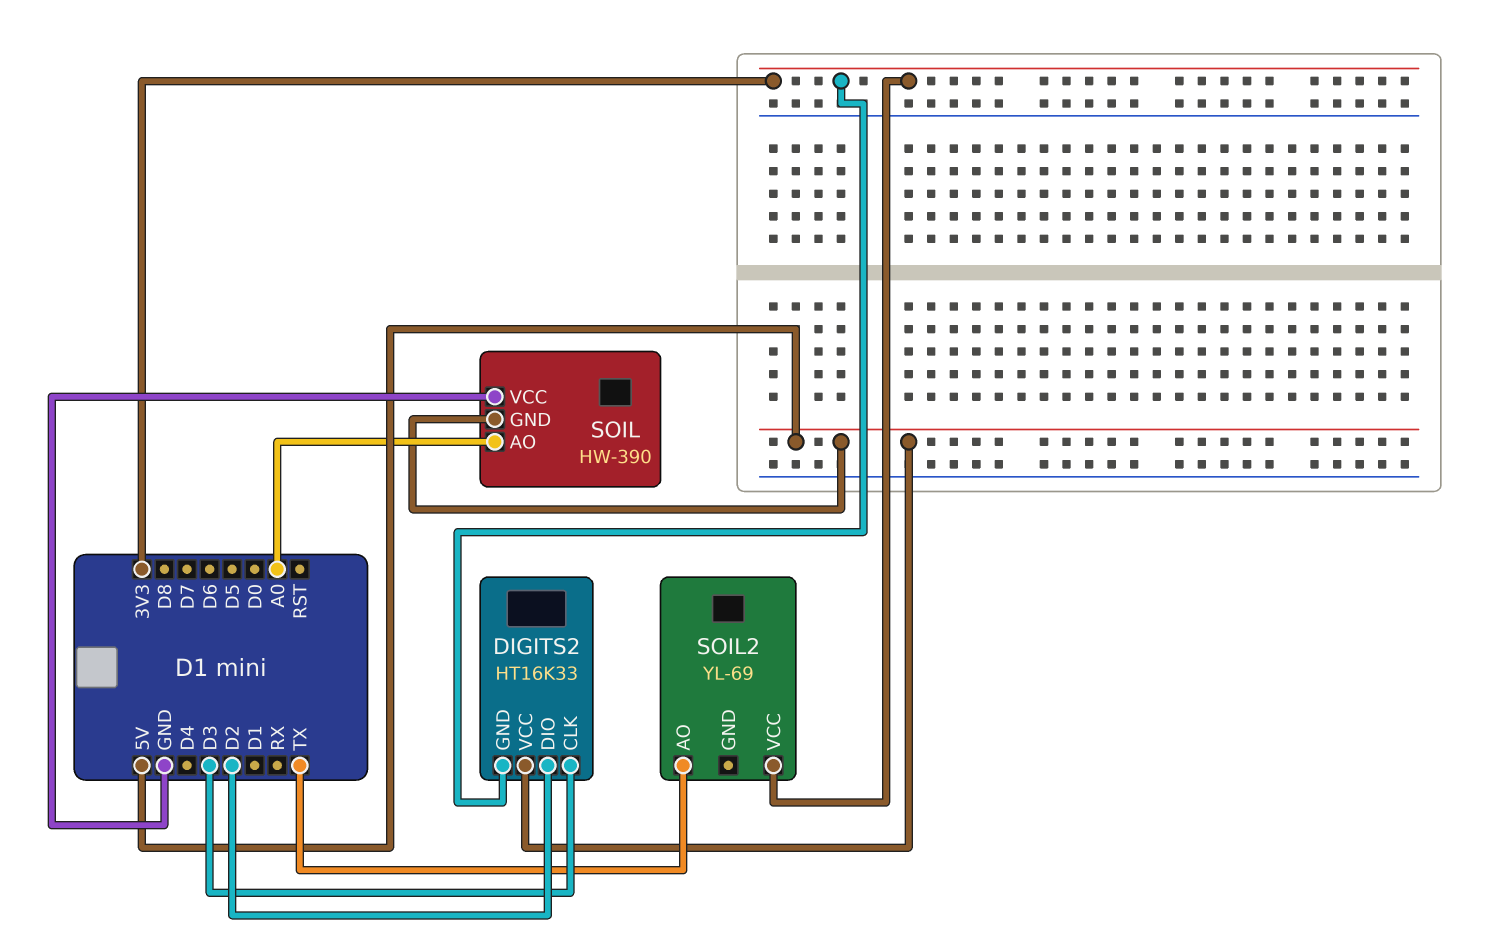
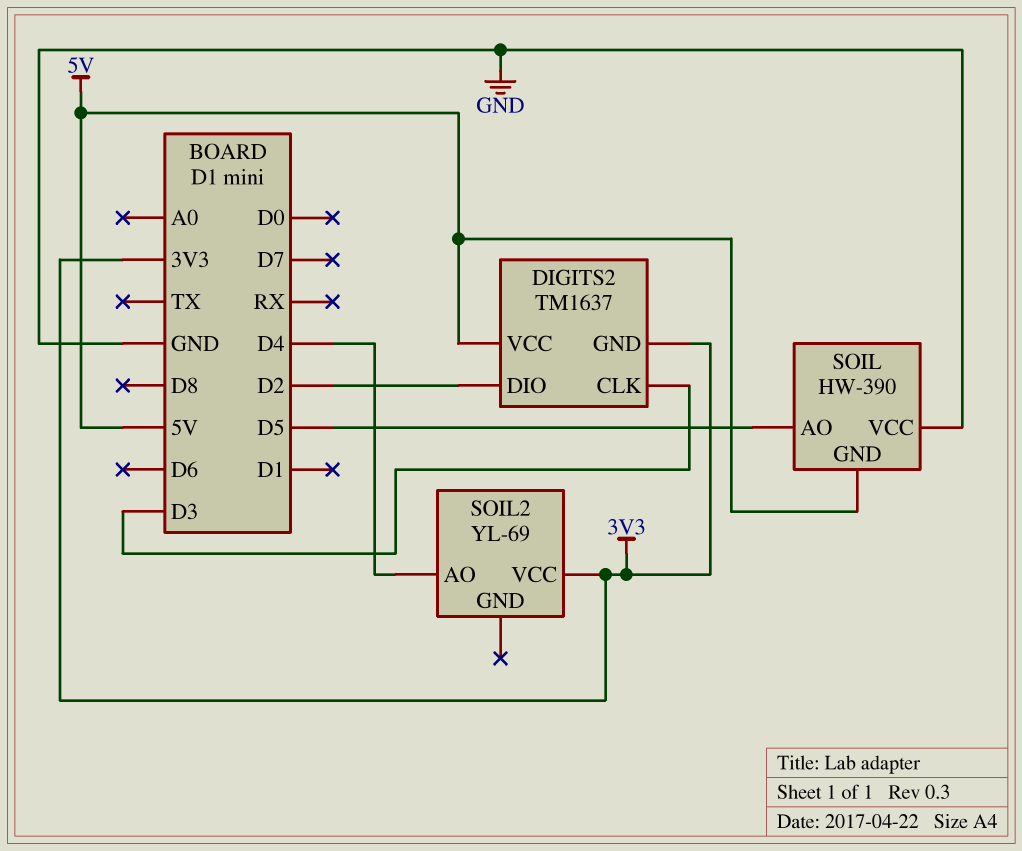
DIGITS2: HT16K33 -> TM1637
SOIL pin AO: A0 -> D5
SOIL2 pin AO: TX -> D4

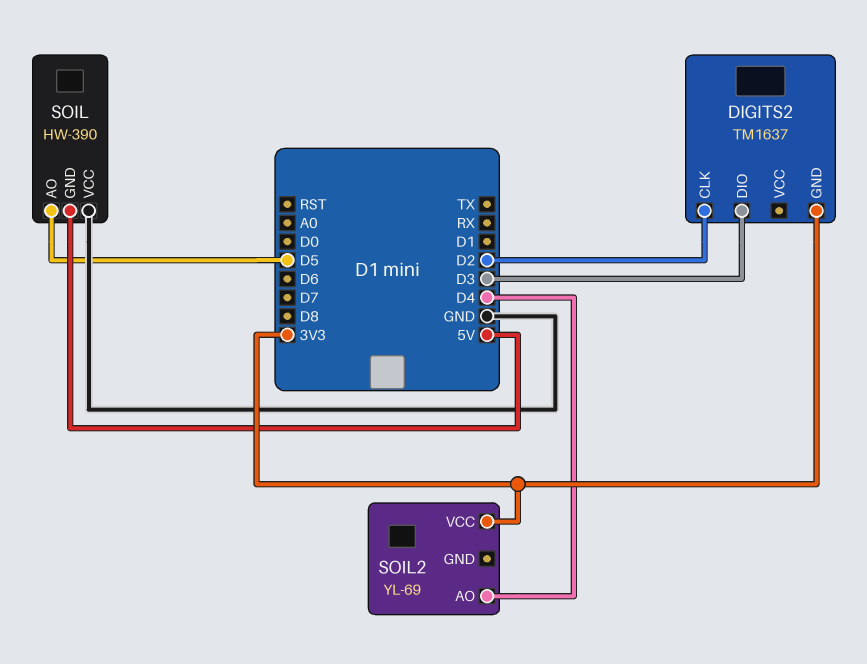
DIGITS2 pin CLK: D3 -> D2
DIGITS2 pin DIO: D2 -> D3
DIGITS2 pin VCC: 5V -> none

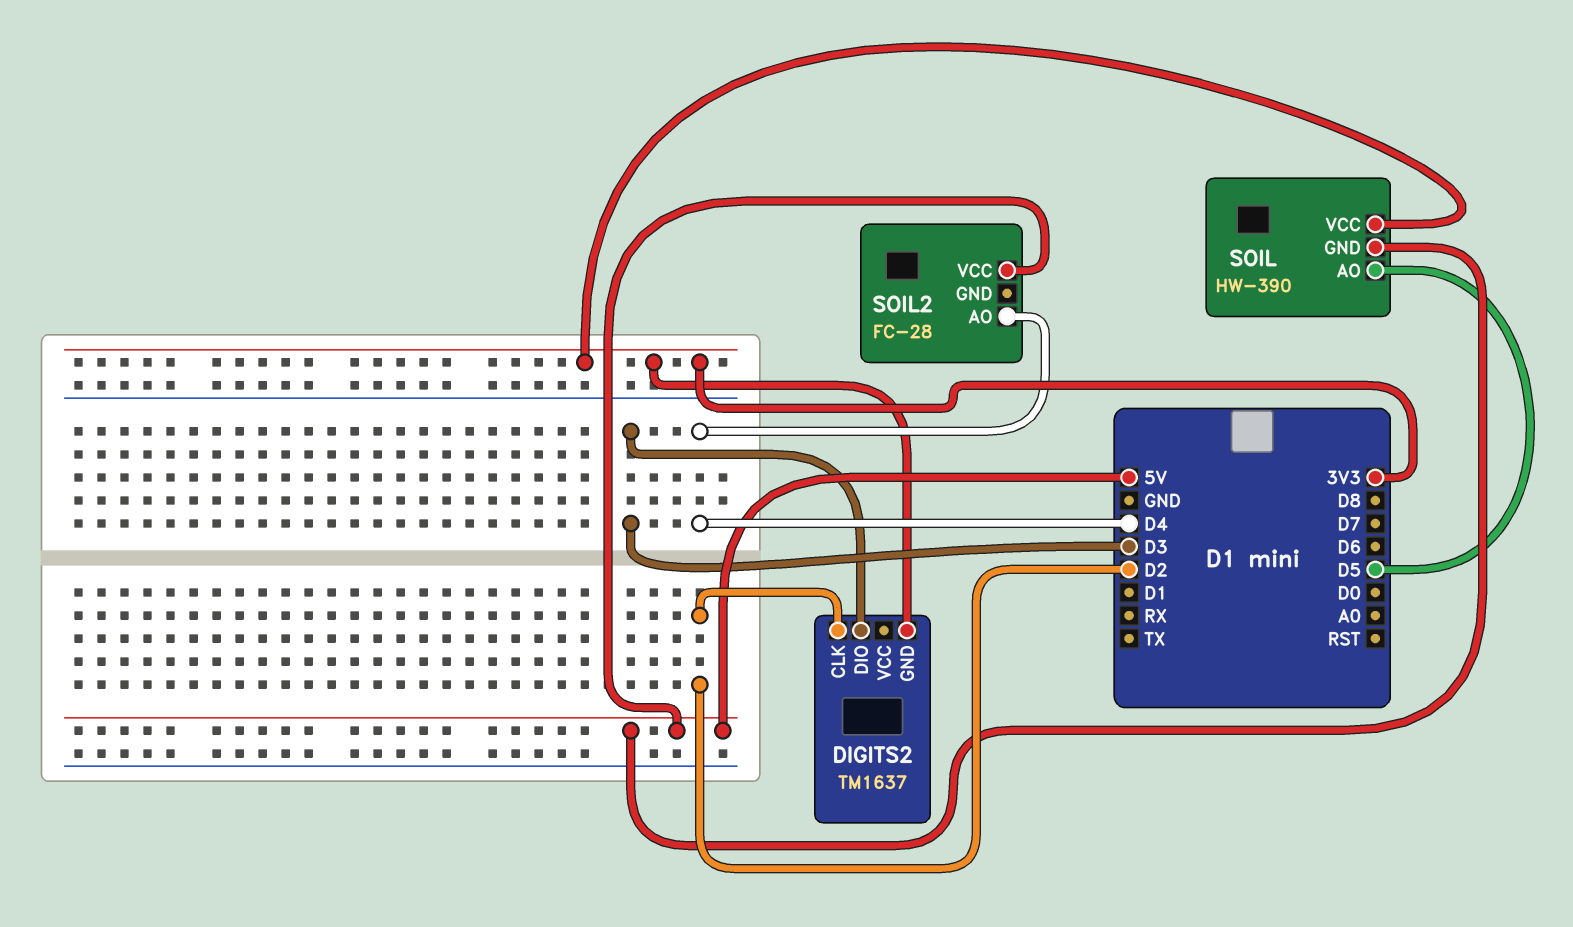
SOIL pin VCC: GND -> 3V3
SOIL2: YL-69 -> FC-28
SOIL2 pin VCC: 3V3 -> 5V

